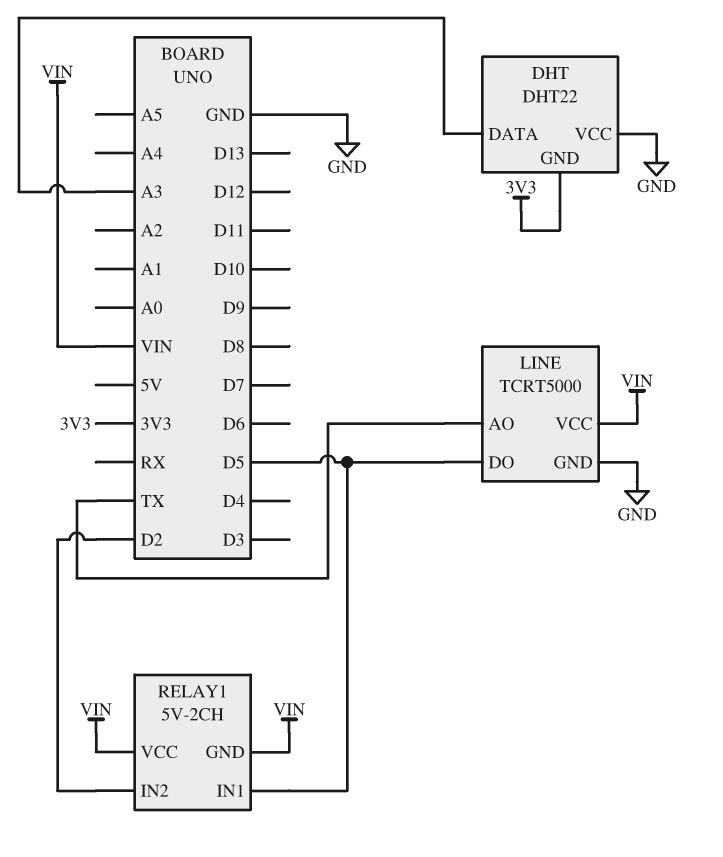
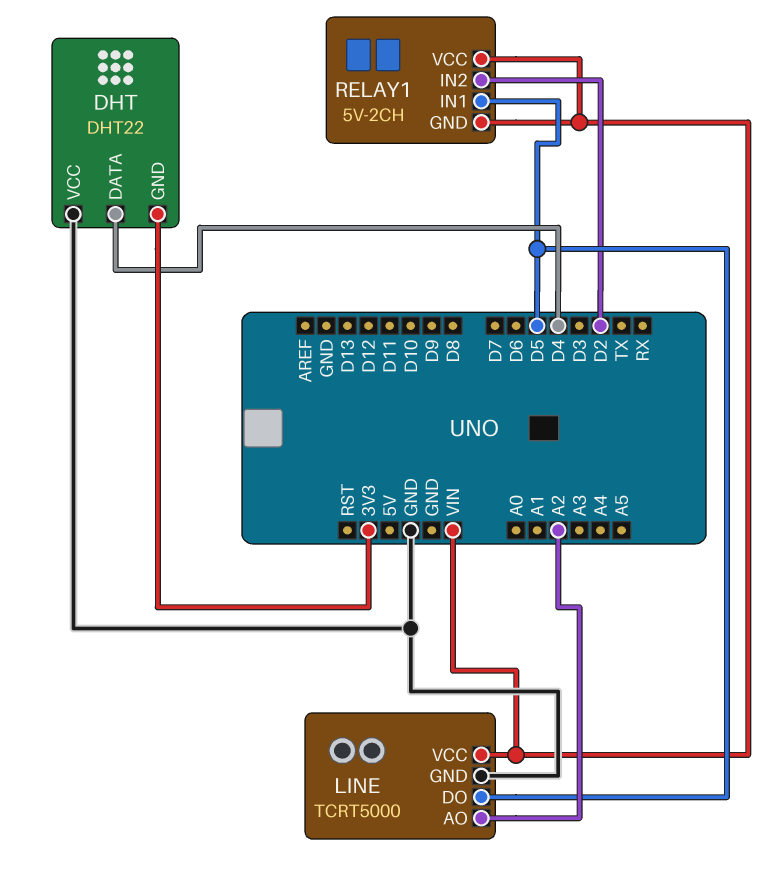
DHT pin DATA: A3 -> D4
LINE pin AO: TX -> A2

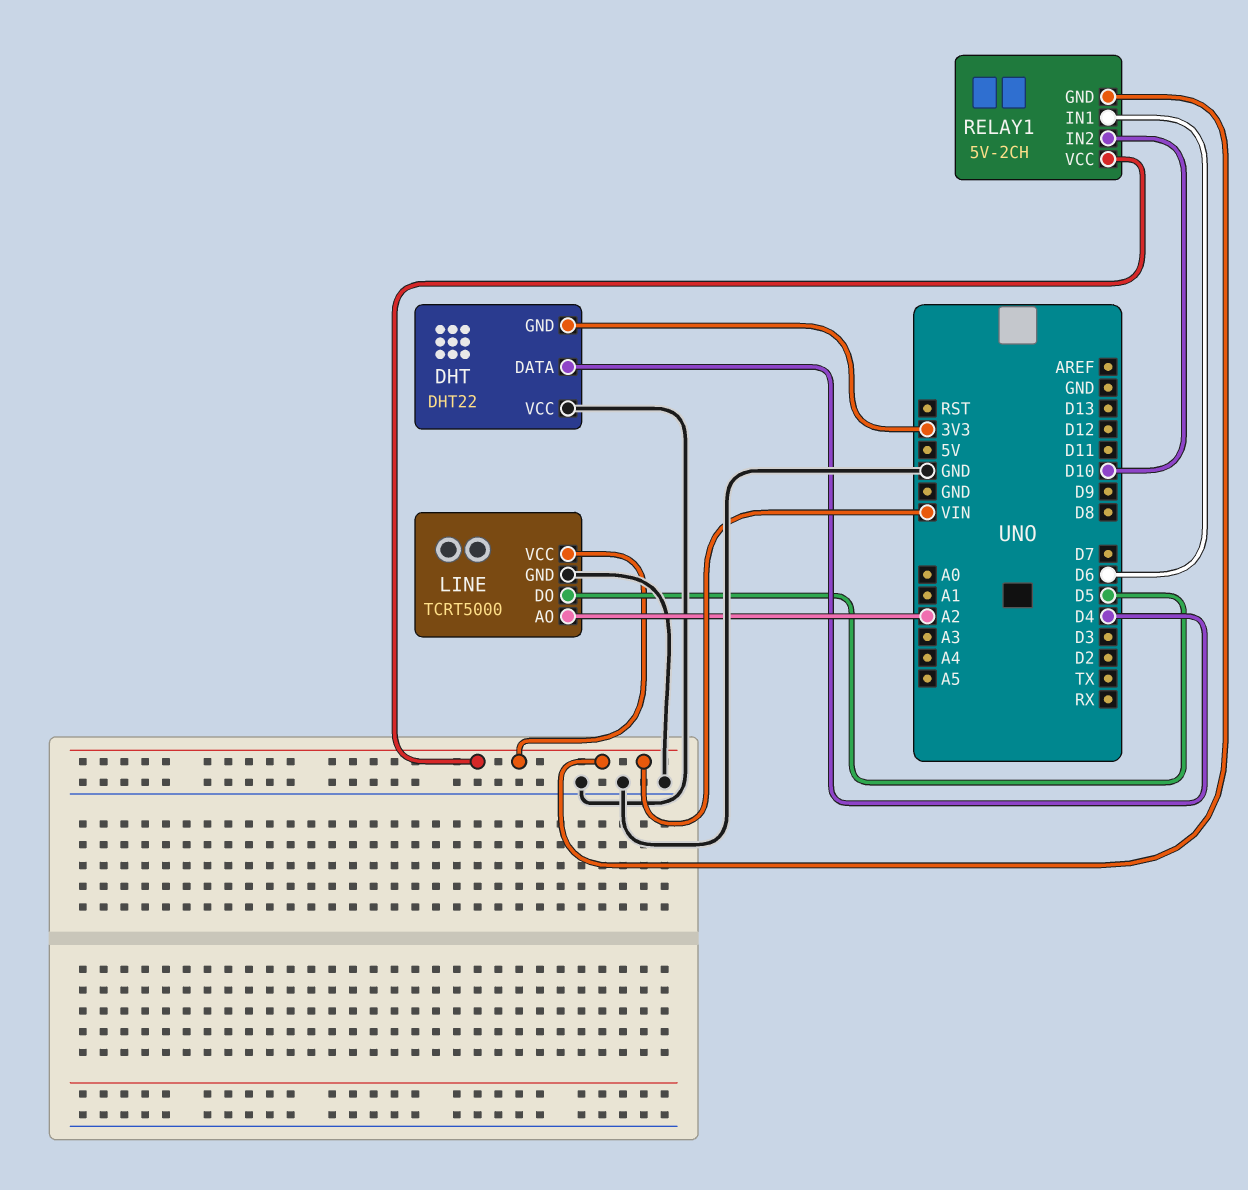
RELAY1 pin IN1: D5 -> D6
RELAY1 pin IN2: D2 -> D10

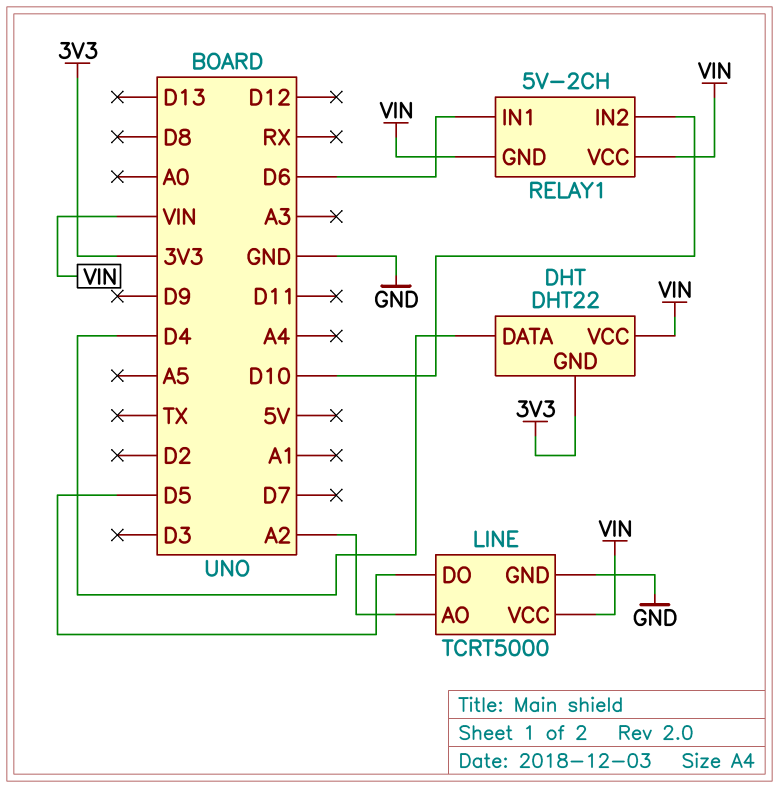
DHT pin VCC: GND -> VIN

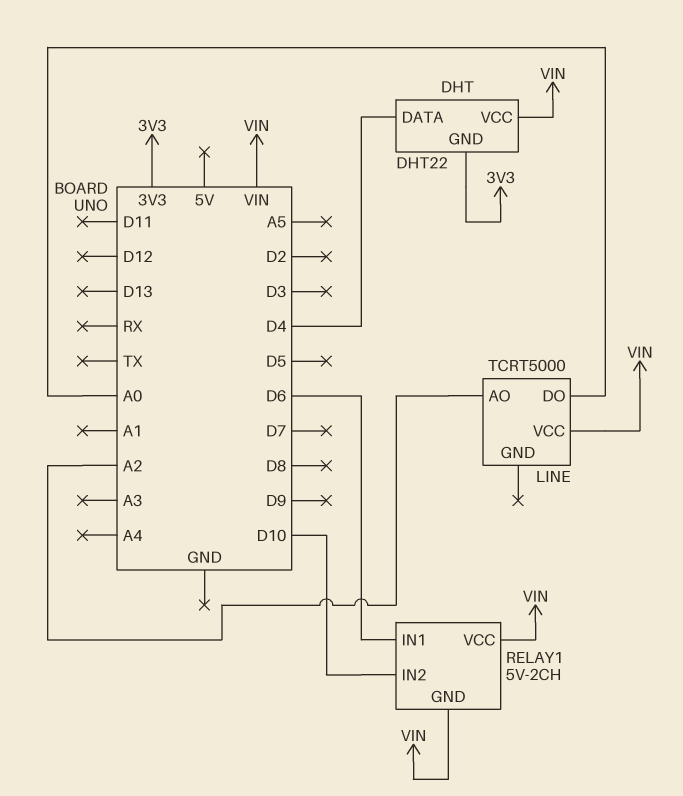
LINE pin DO: D5 -> A0
LINE pin GND: GND -> none

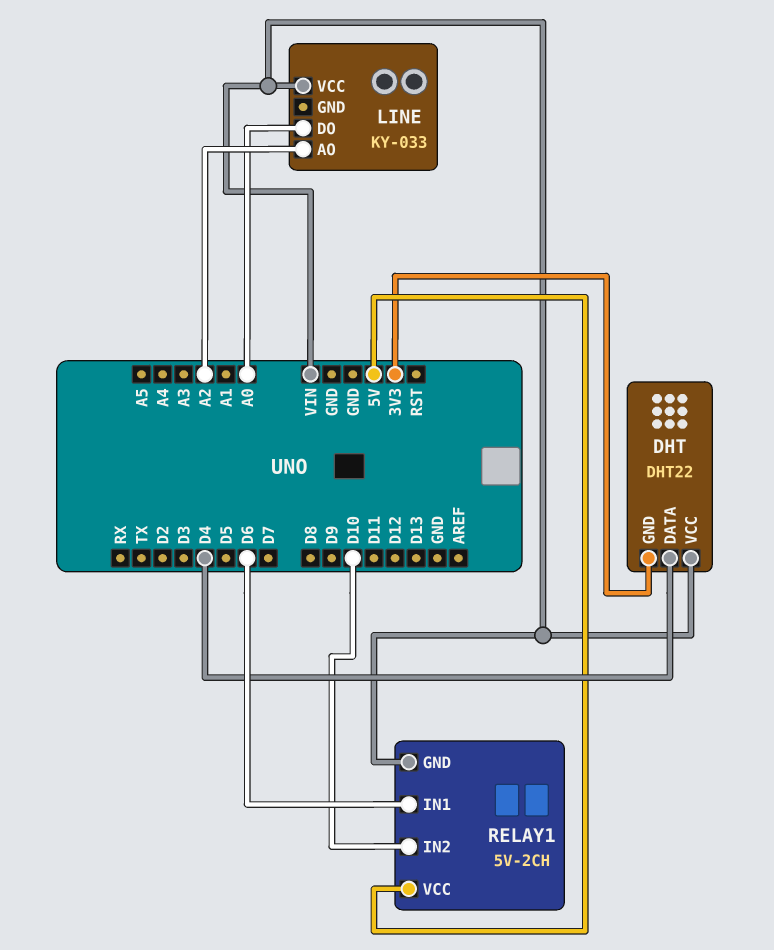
LINE: TCRT5000 -> KY-033
RELAY1 pin VCC: VIN -> 5V

